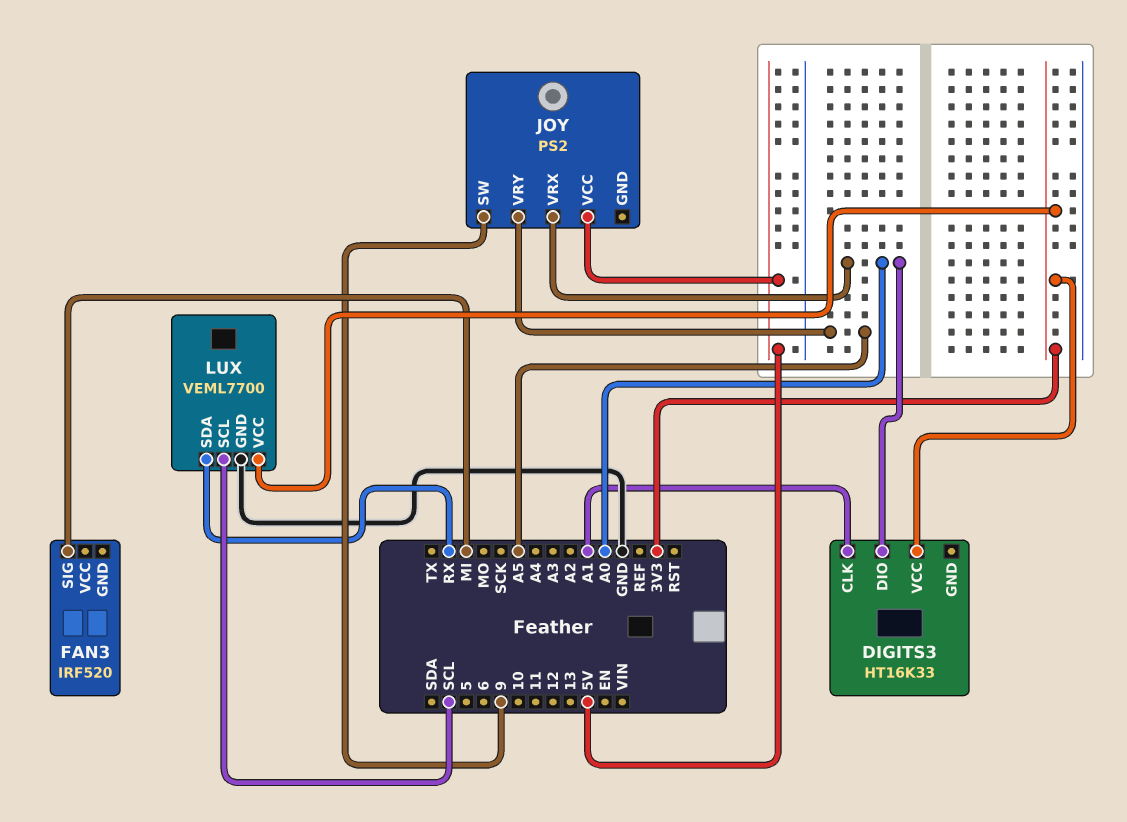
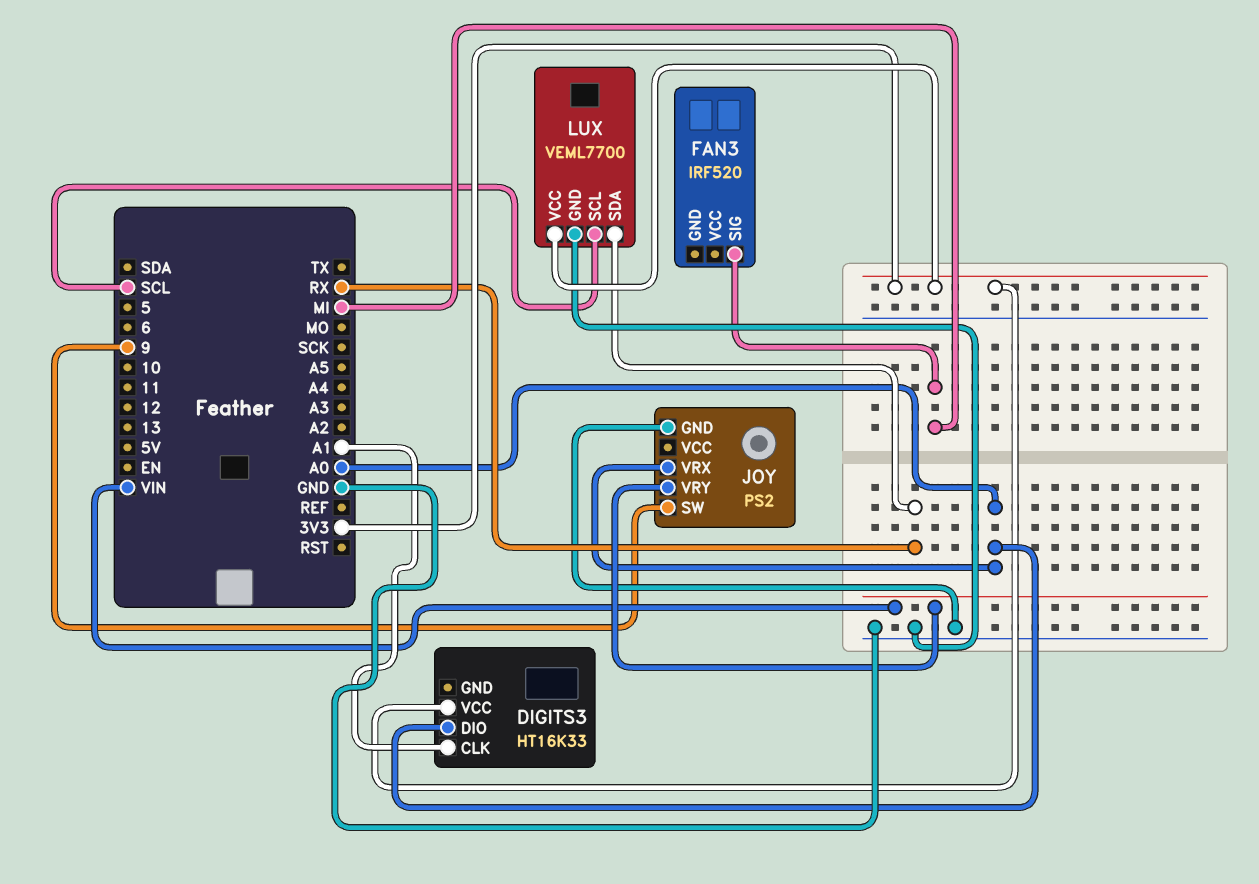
JOY pin GND: none -> GND
JOY pin VCC: 5V -> none
JOY pin VRY: A5 -> VIN

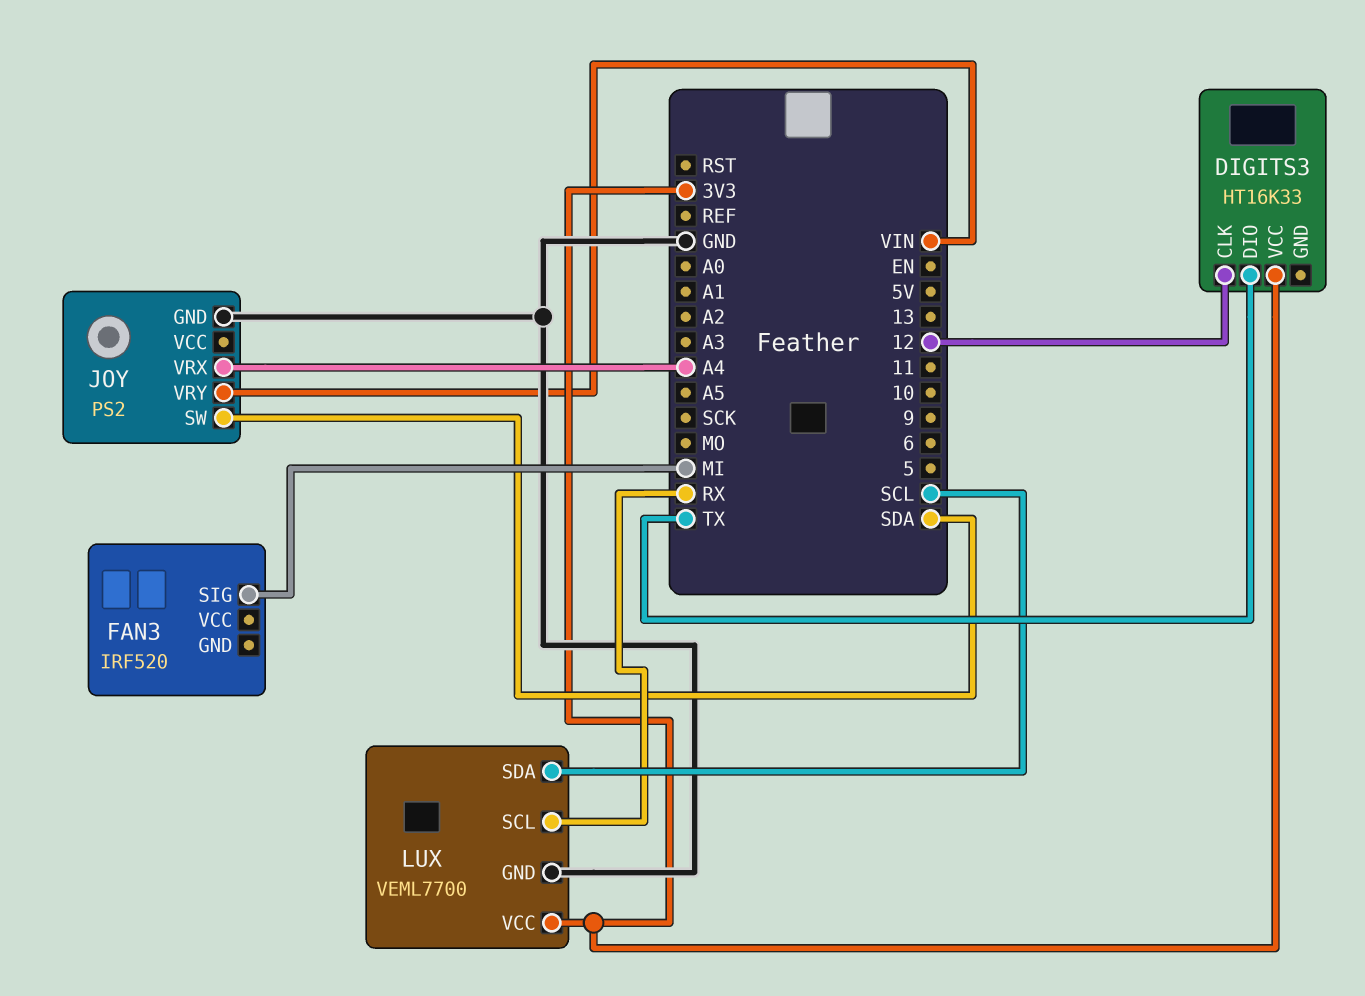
DIGITS3 pin CLK: A1 -> 12
DIGITS3 pin DIO: A0 -> TX
JOY pin SW: 9 -> SDA
JOY pin VRX: A0 -> A4
LUX pin SCL: SCL -> RX
LUX pin SDA: RX -> SCL

